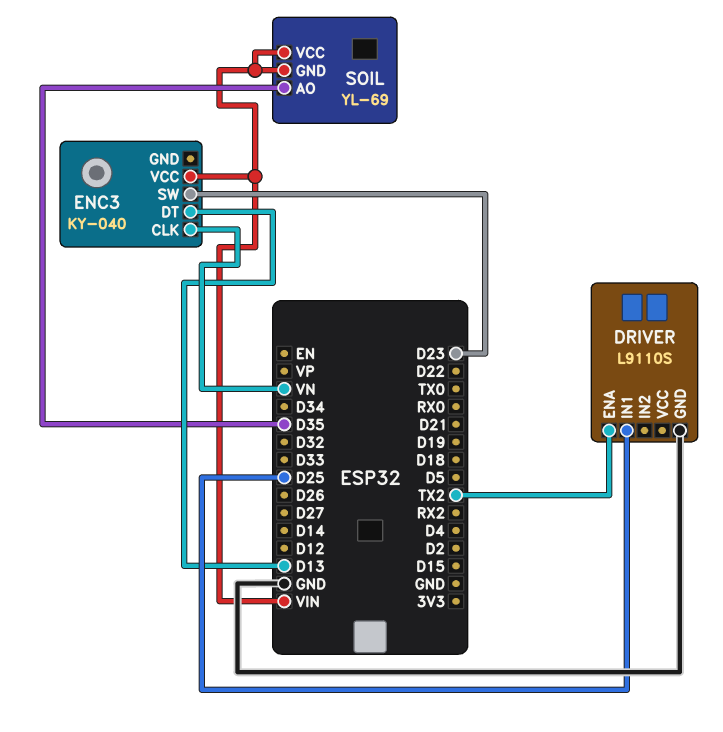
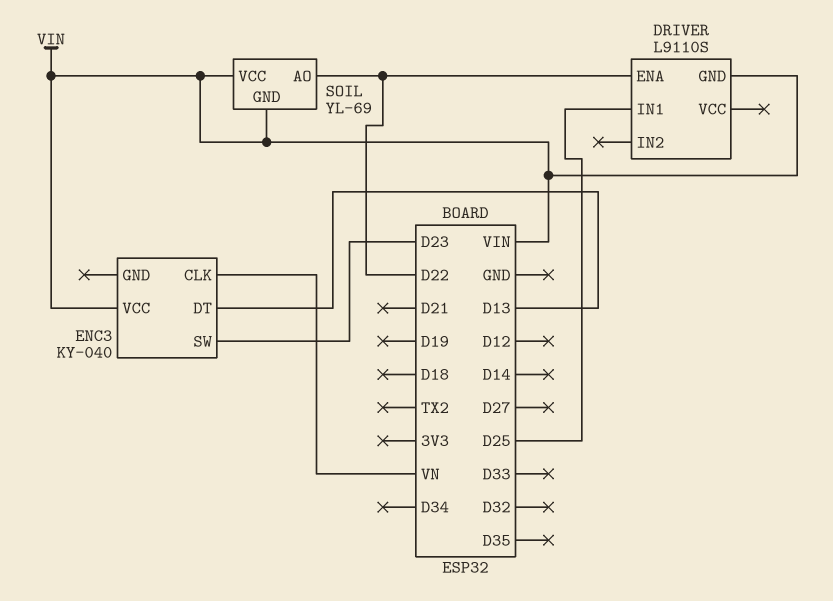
DRIVER pin ENA: TX2 -> D22
DRIVER pin GND: GND -> VIN
SOIL pin AO: D35 -> D22

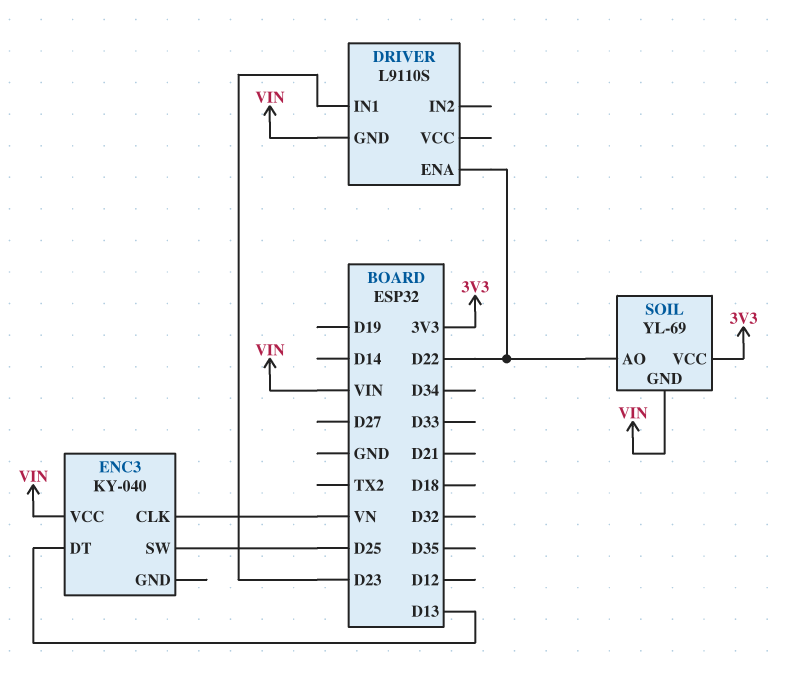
DRIVER pin IN1: D25 -> D23
ENC3 pin SW: D23 -> D25
SOIL pin VCC: VIN -> 3V3

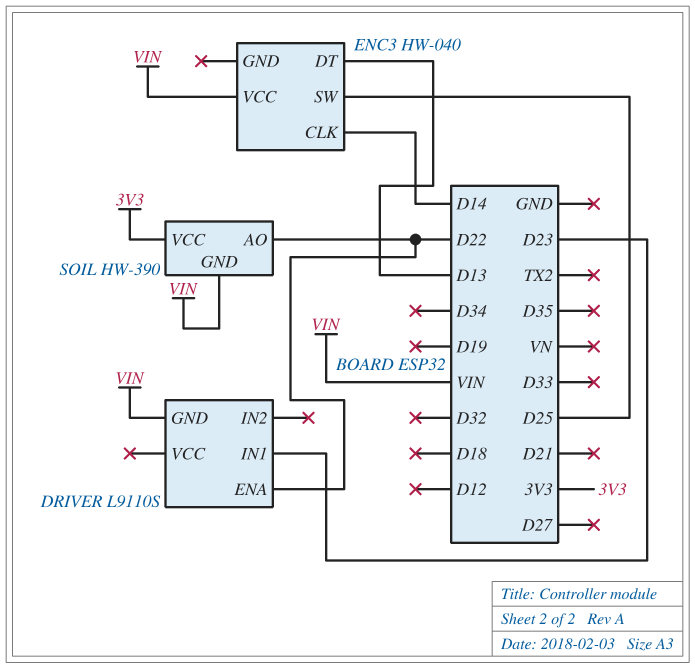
ENC3: KY-040 -> HW-040
ENC3 pin CLK: VN -> D14
SOIL: YL-69 -> HW-390

